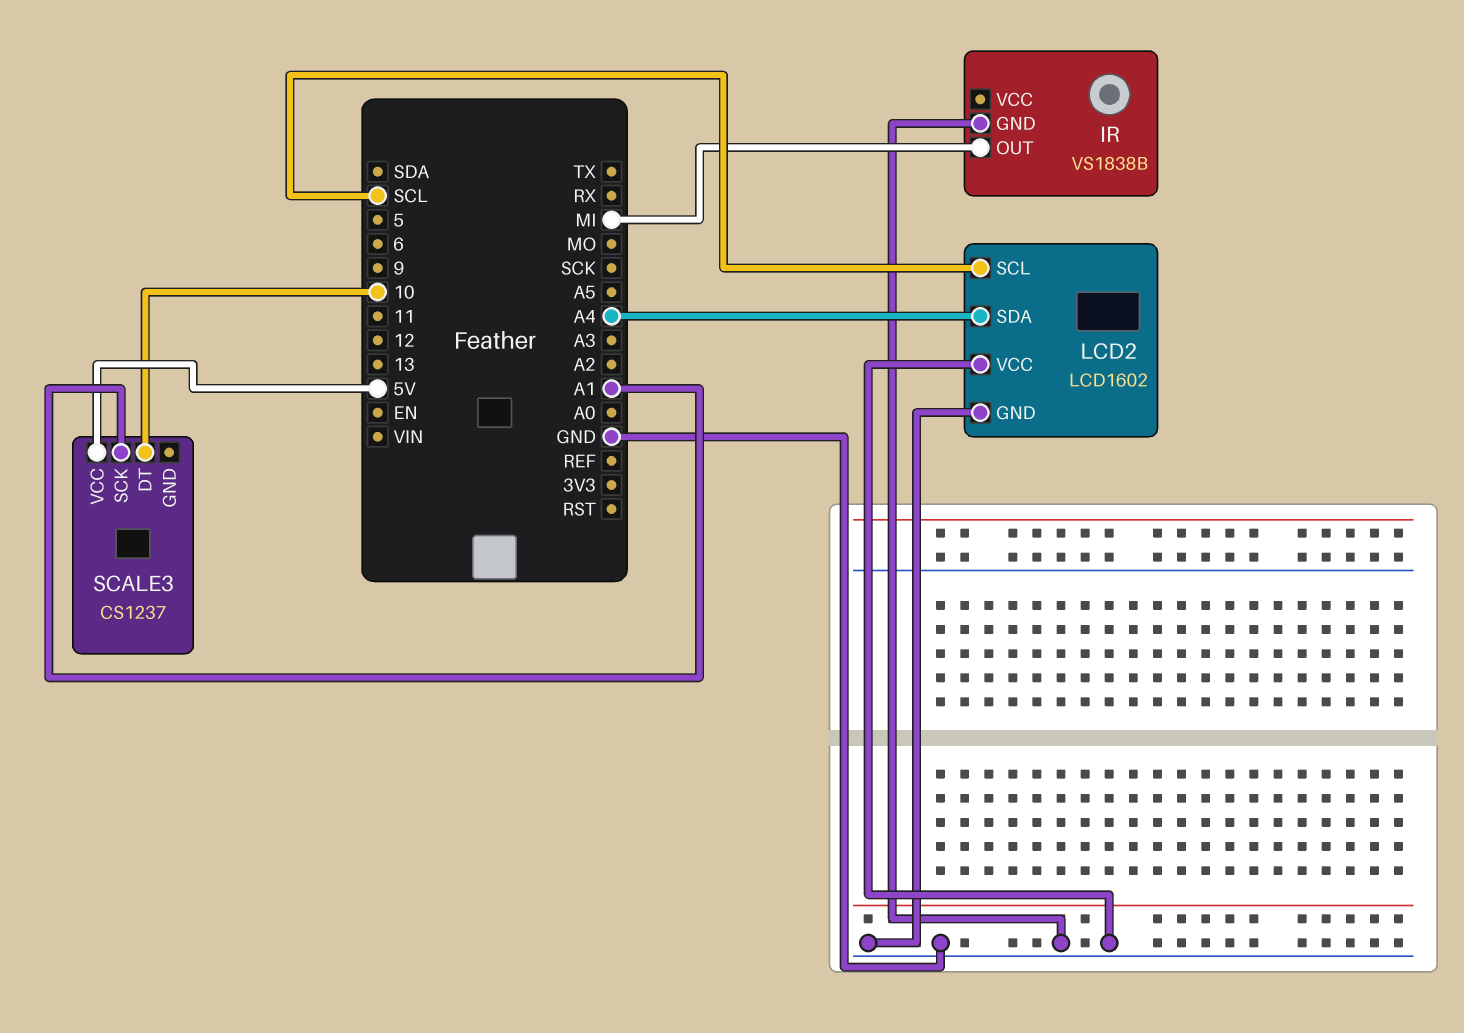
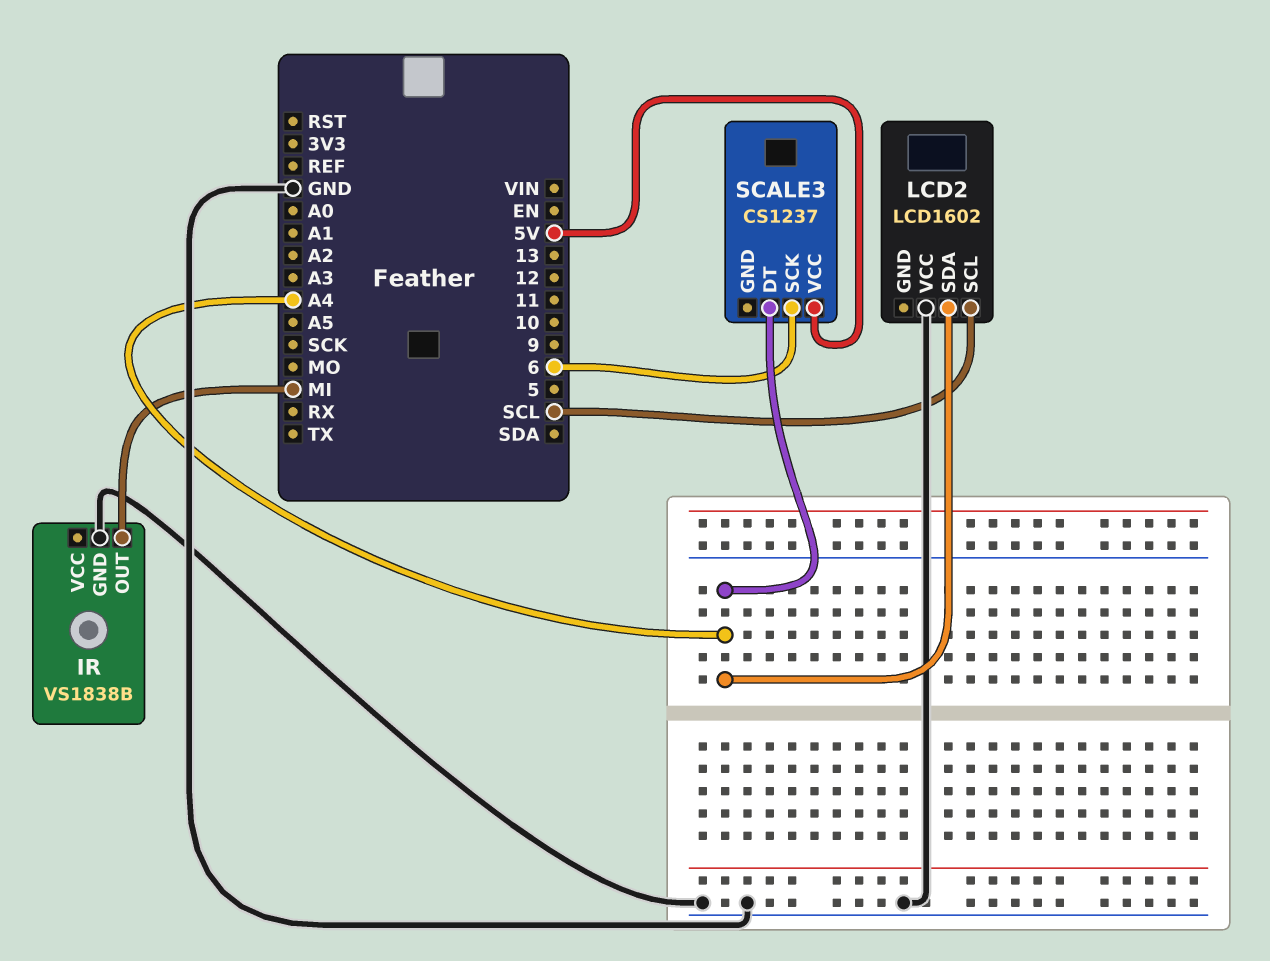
LCD2 pin GND: GND -> none
SCALE3 pin DT: 10 -> A4
SCALE3 pin SCK: A1 -> 6

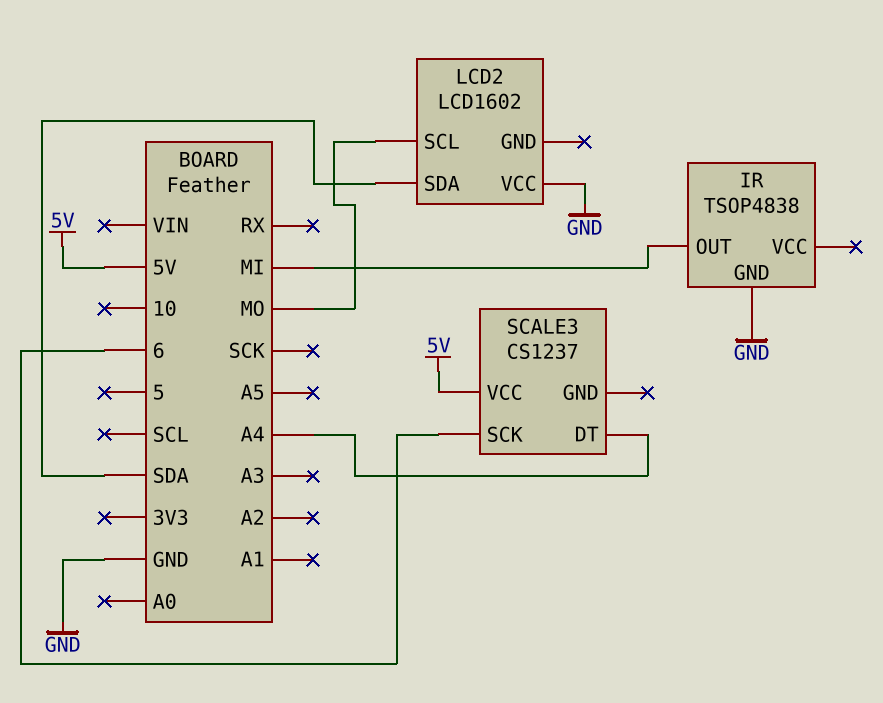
IR: VS1838B -> TSOP4838
LCD2 pin SCL: SCL -> MO
LCD2 pin SDA: A4 -> SDA

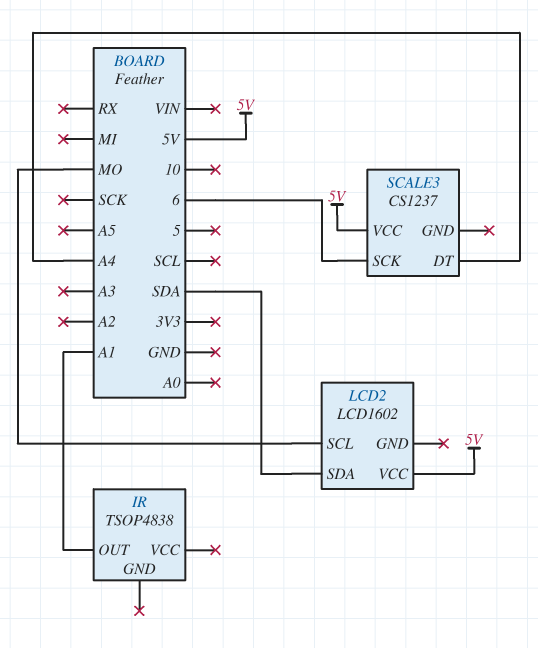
IR pin GND: GND -> none
IR pin OUT: MI -> A1
LCD2 pin VCC: GND -> 5V

